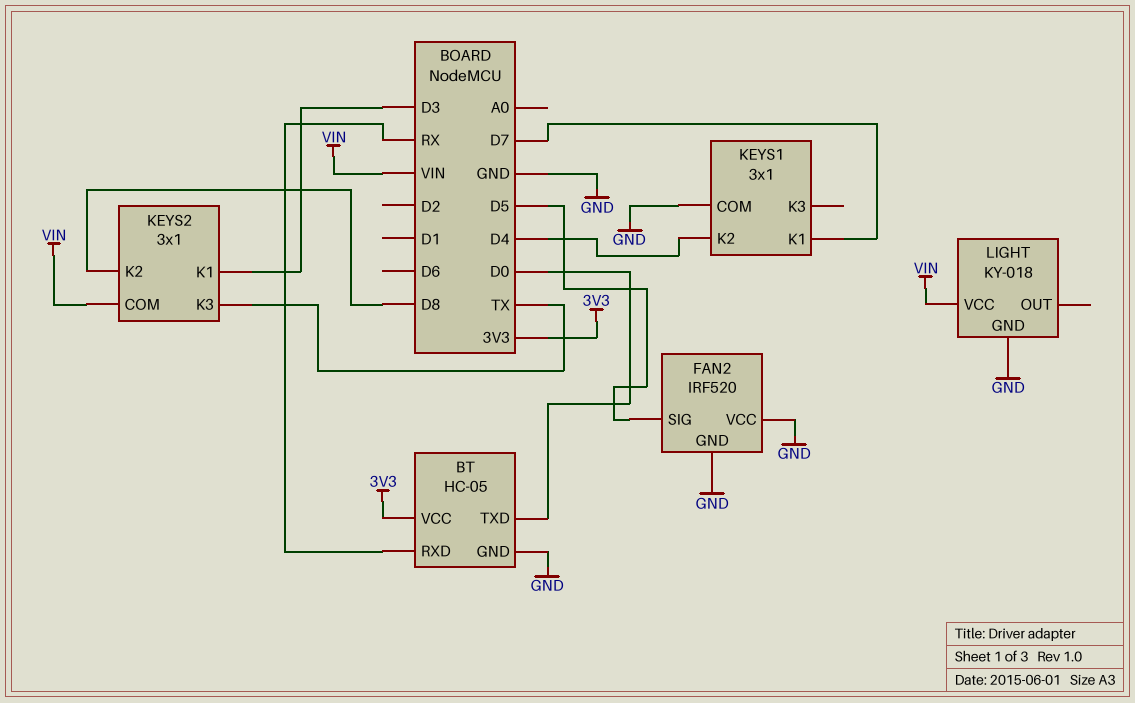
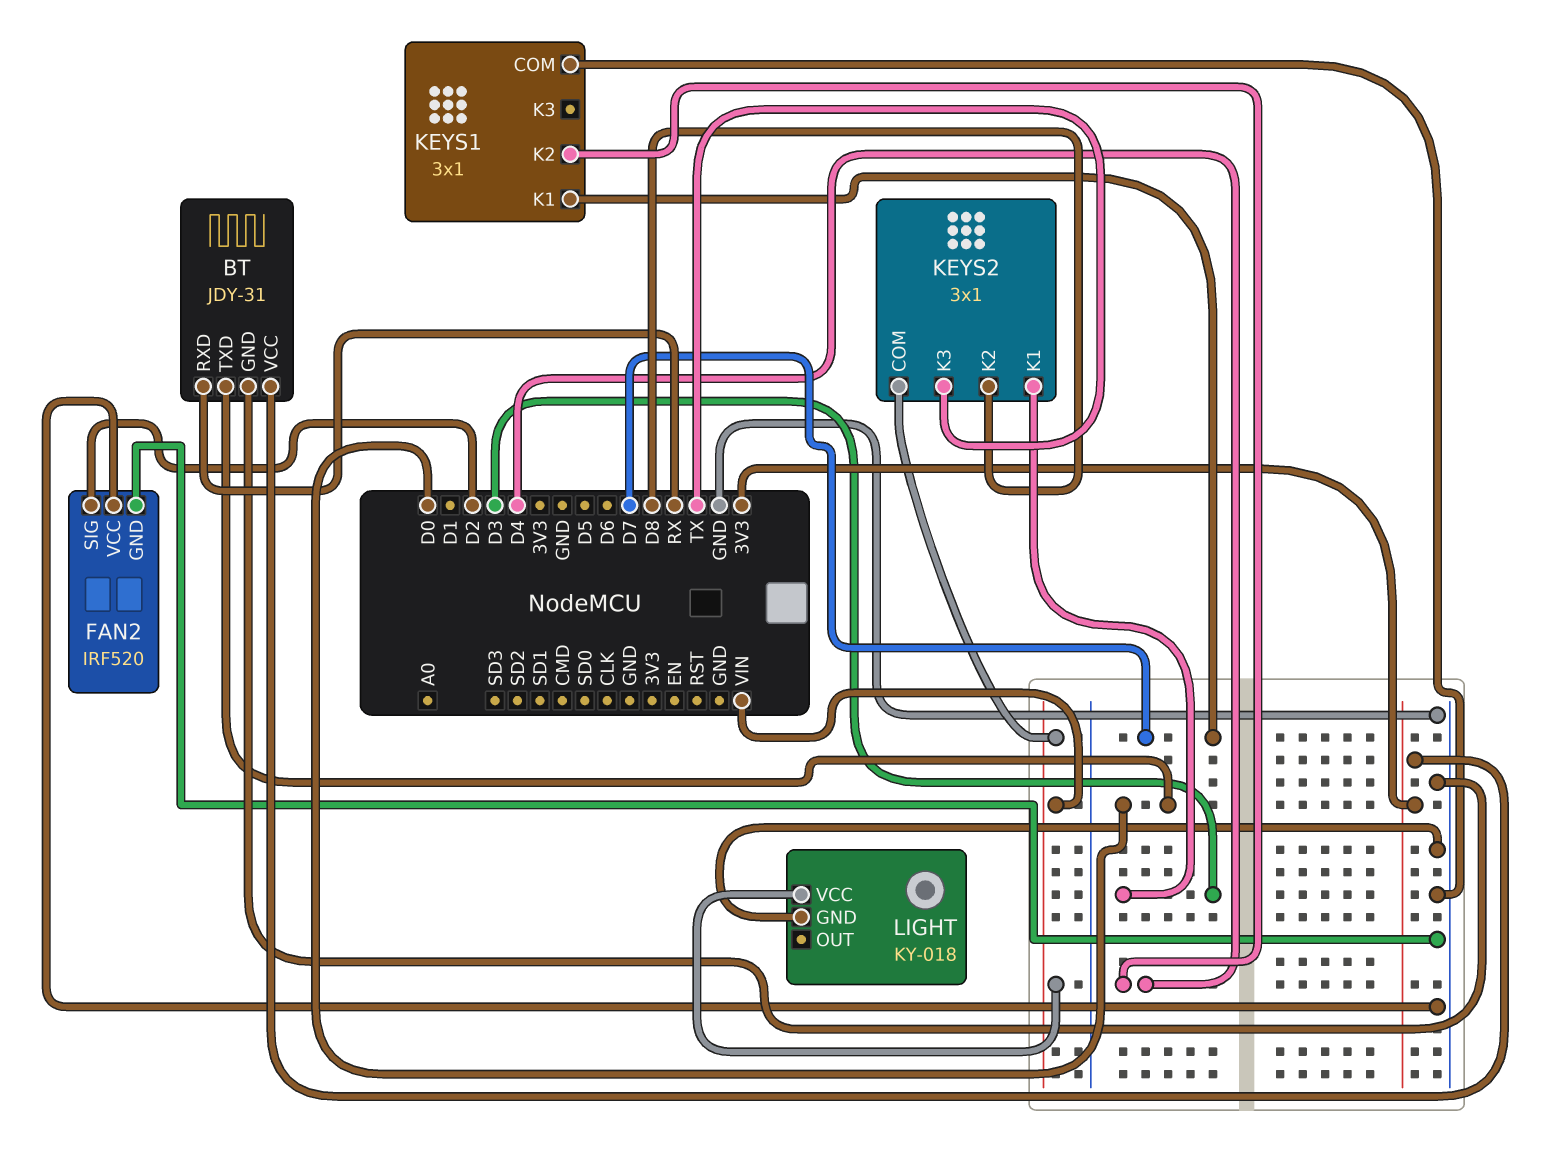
BT: HC-05 -> JDY-31
FAN2 pin SIG: D5 -> D2

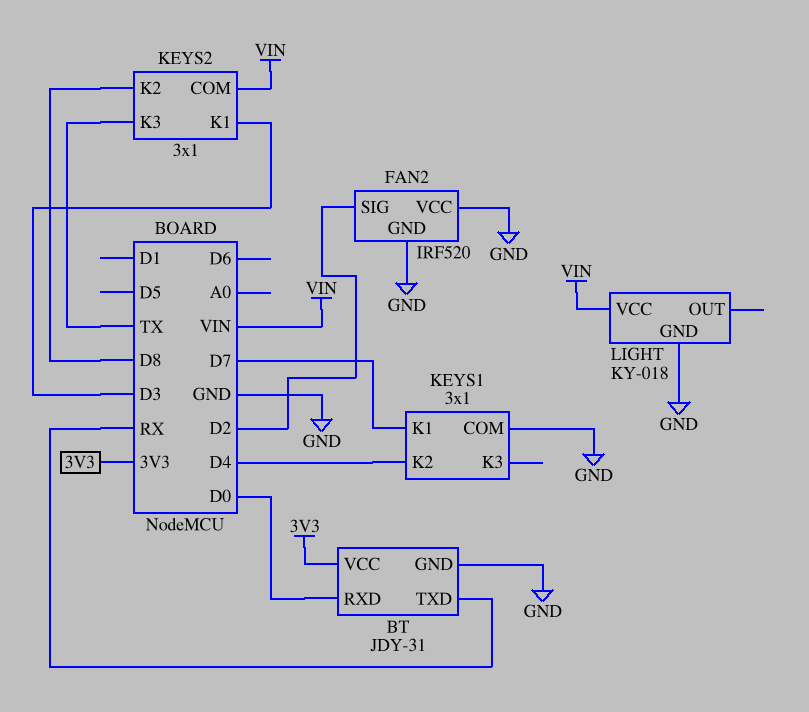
BT pin RXD: RX -> D0
BT pin TXD: D0 -> RX

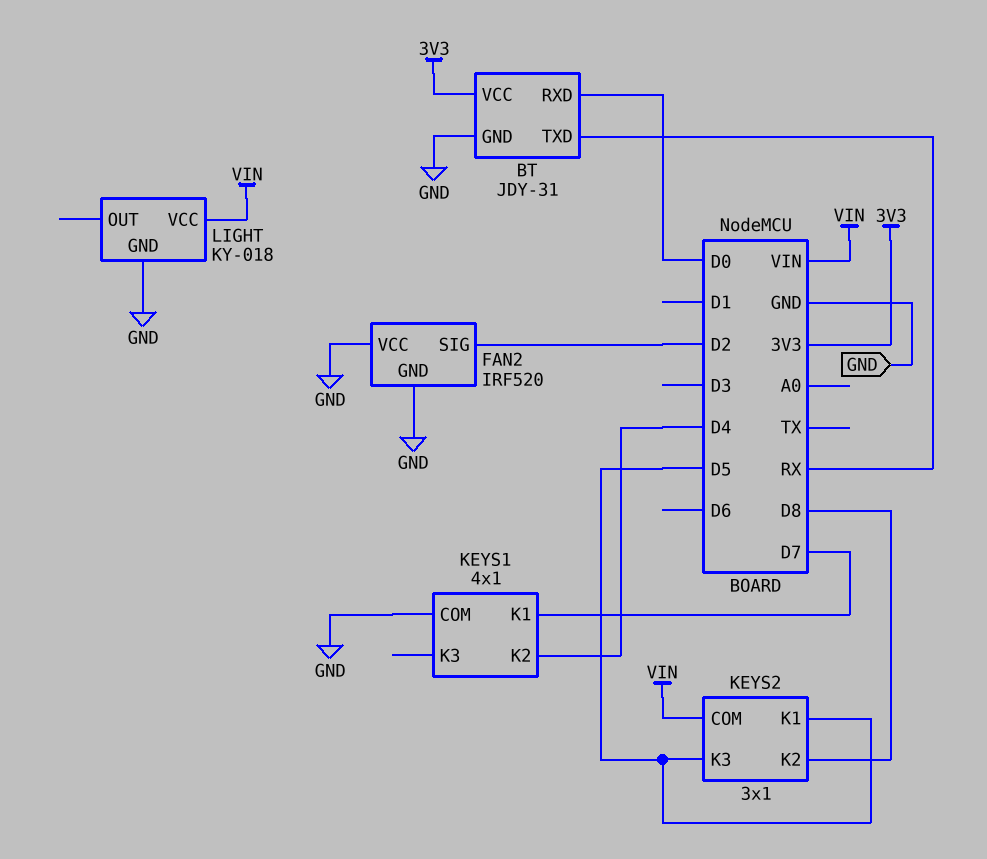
KEYS1: 3x1 -> 4x1
KEYS2 pin K1: D3 -> D5
KEYS2 pin K3: TX -> D5

